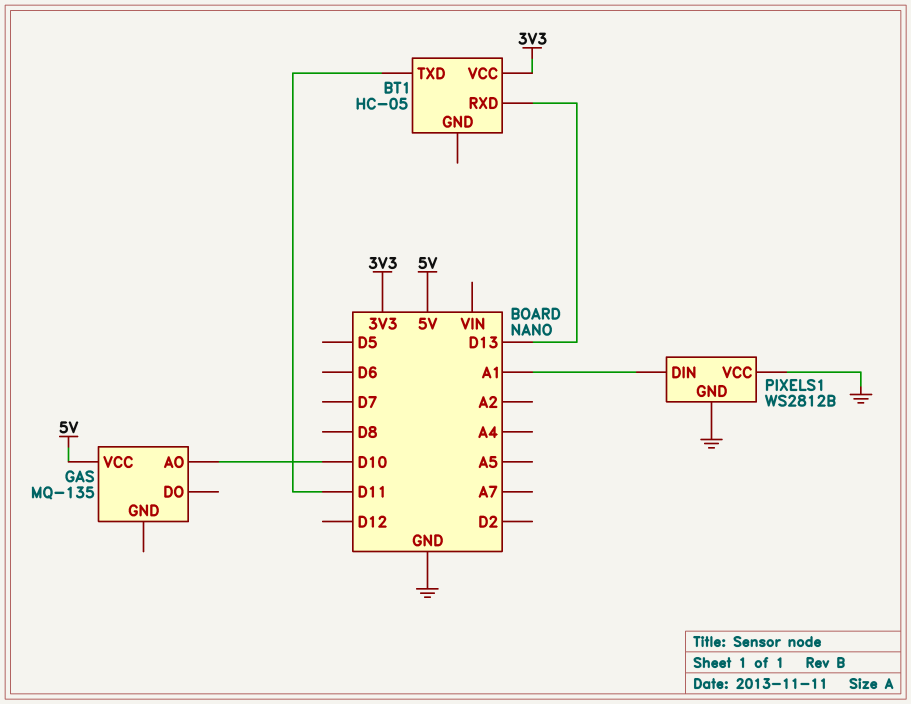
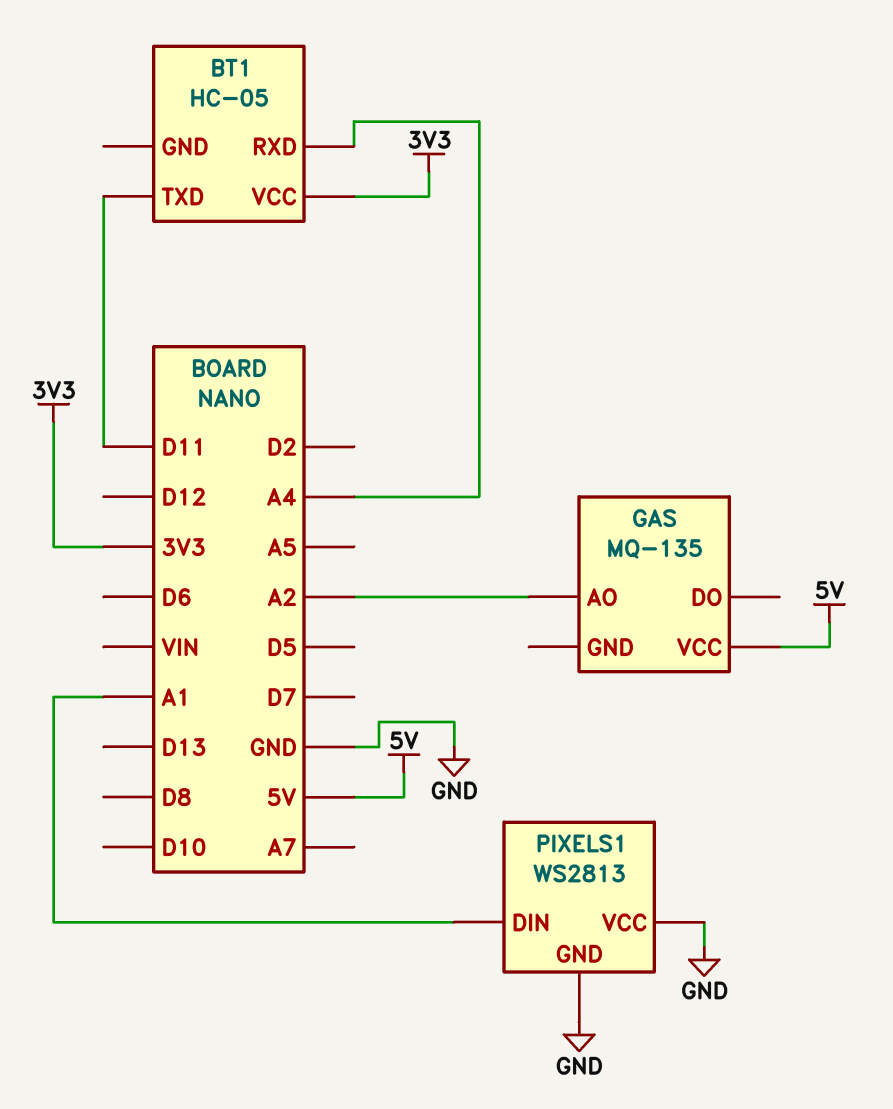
BT1 pin RXD: D13 -> A4
GAS pin AO: D10 -> A2
PIXELS1: WS2812B -> WS2813

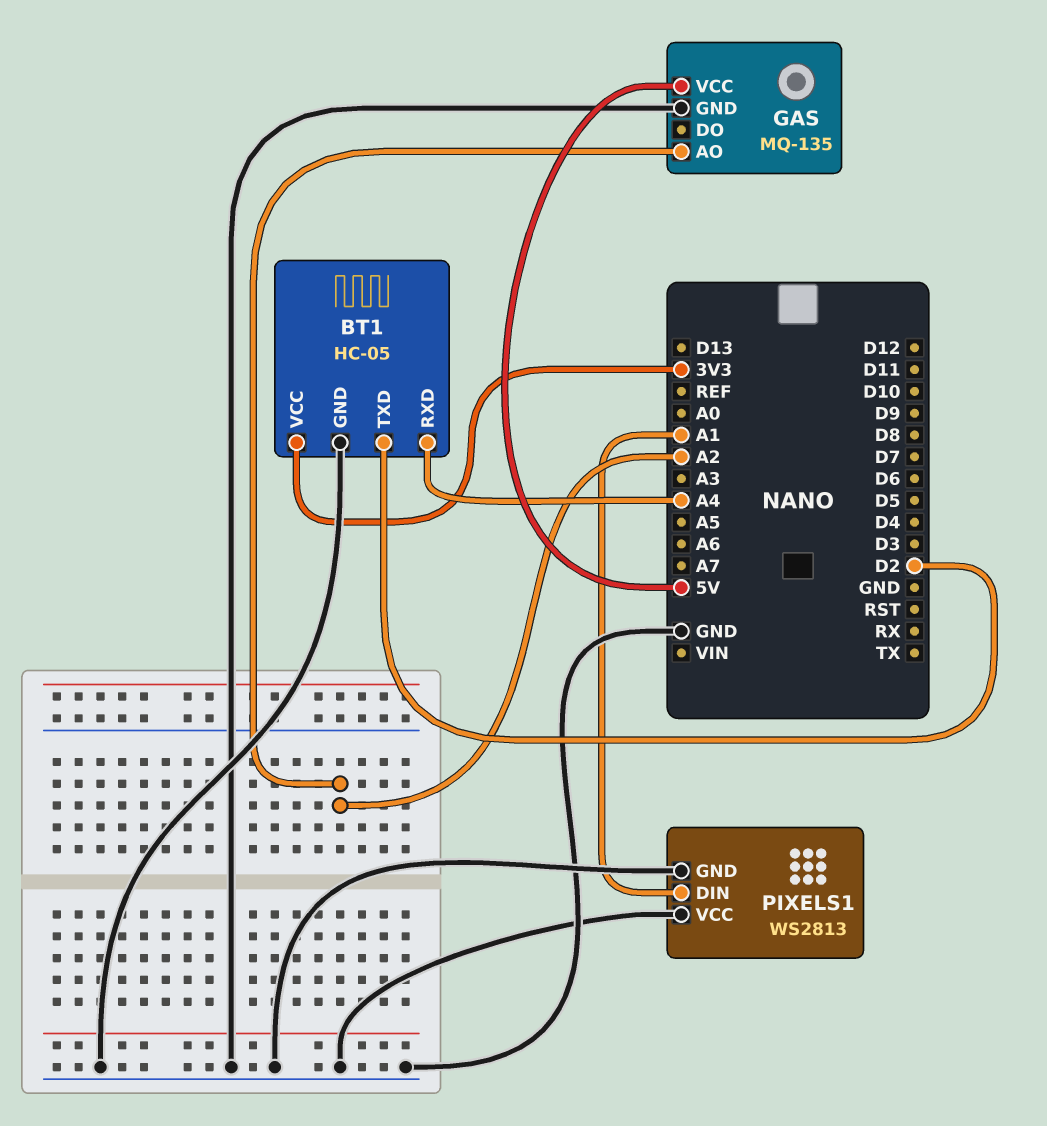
BT1 pin GND: none -> GND
BT1 pin TXD: D11 -> D2
GAS pin GND: none -> GND

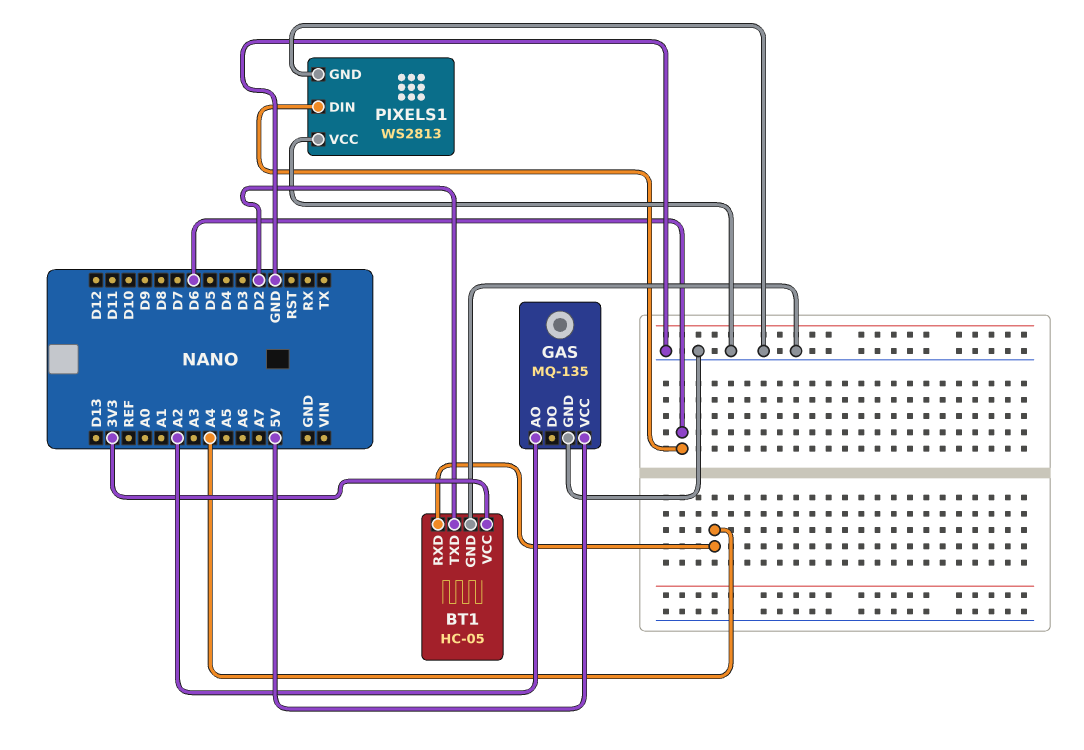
PIXELS1 pin DIN: A1 -> D6

